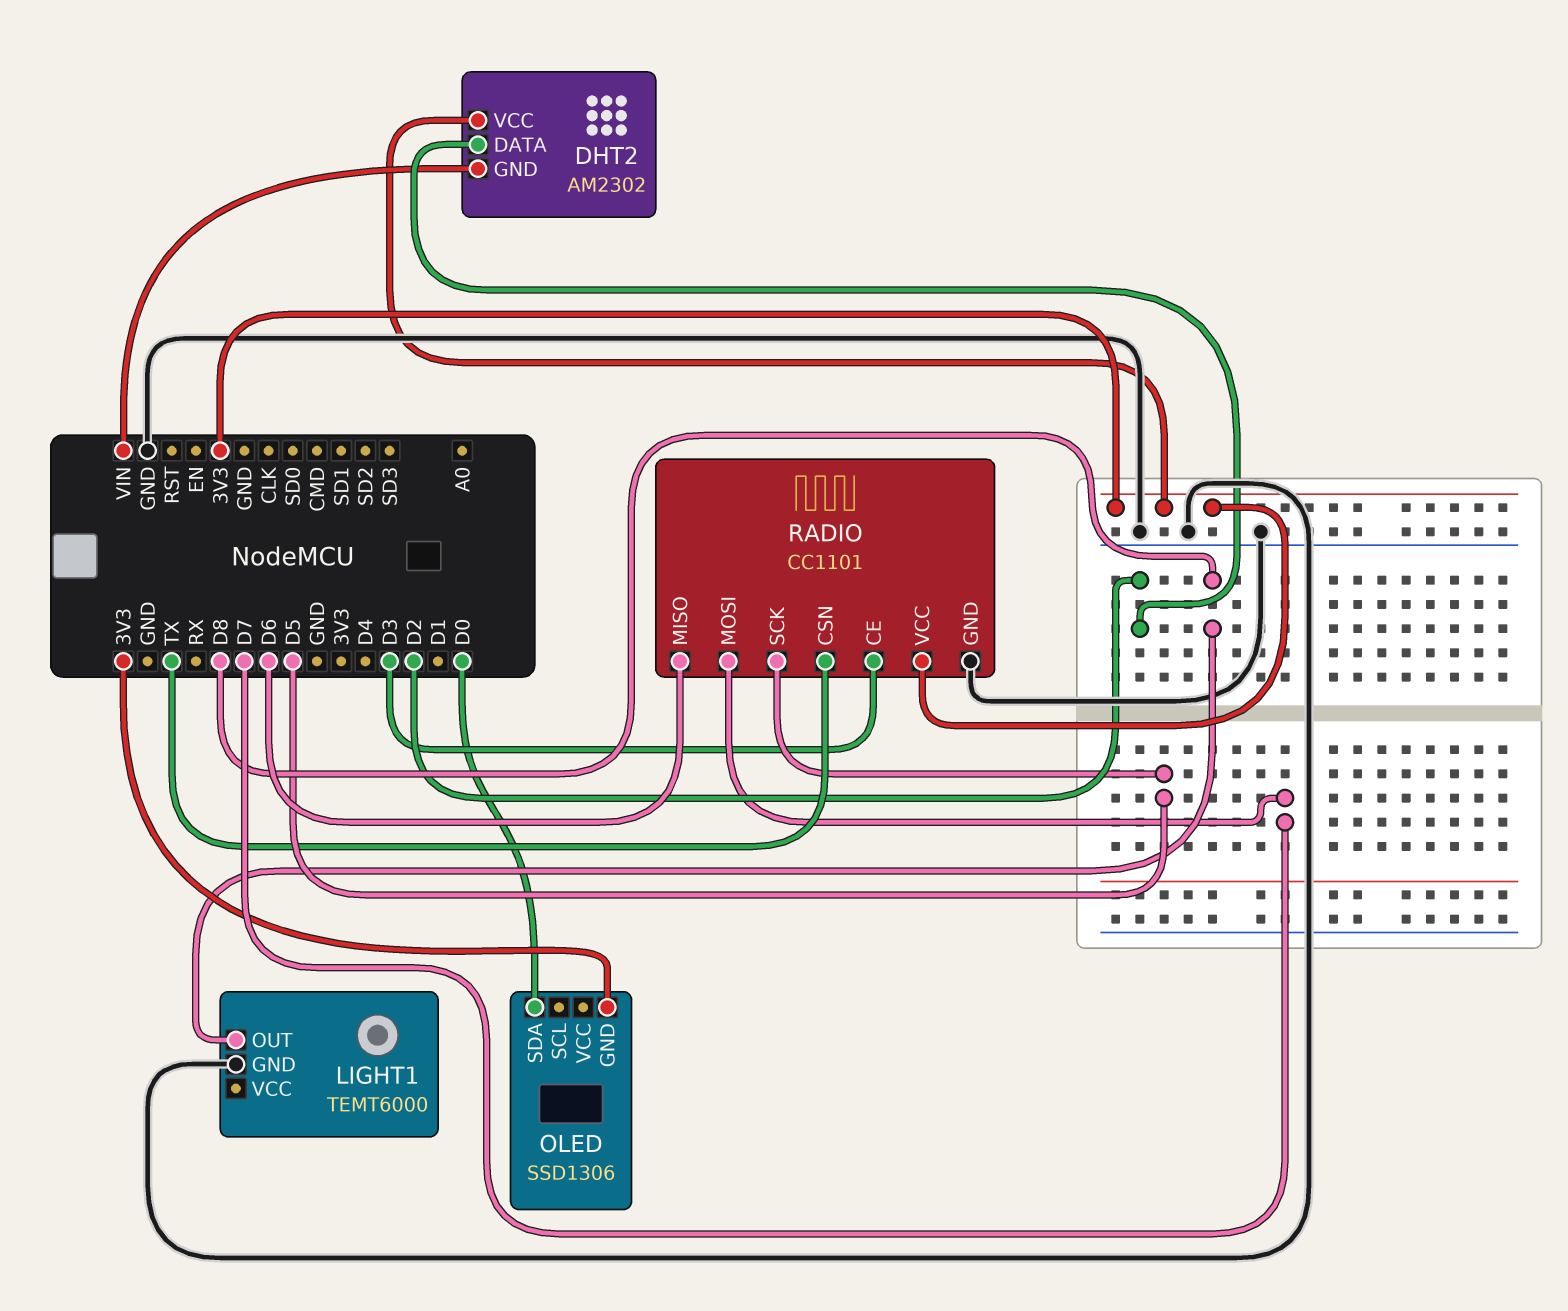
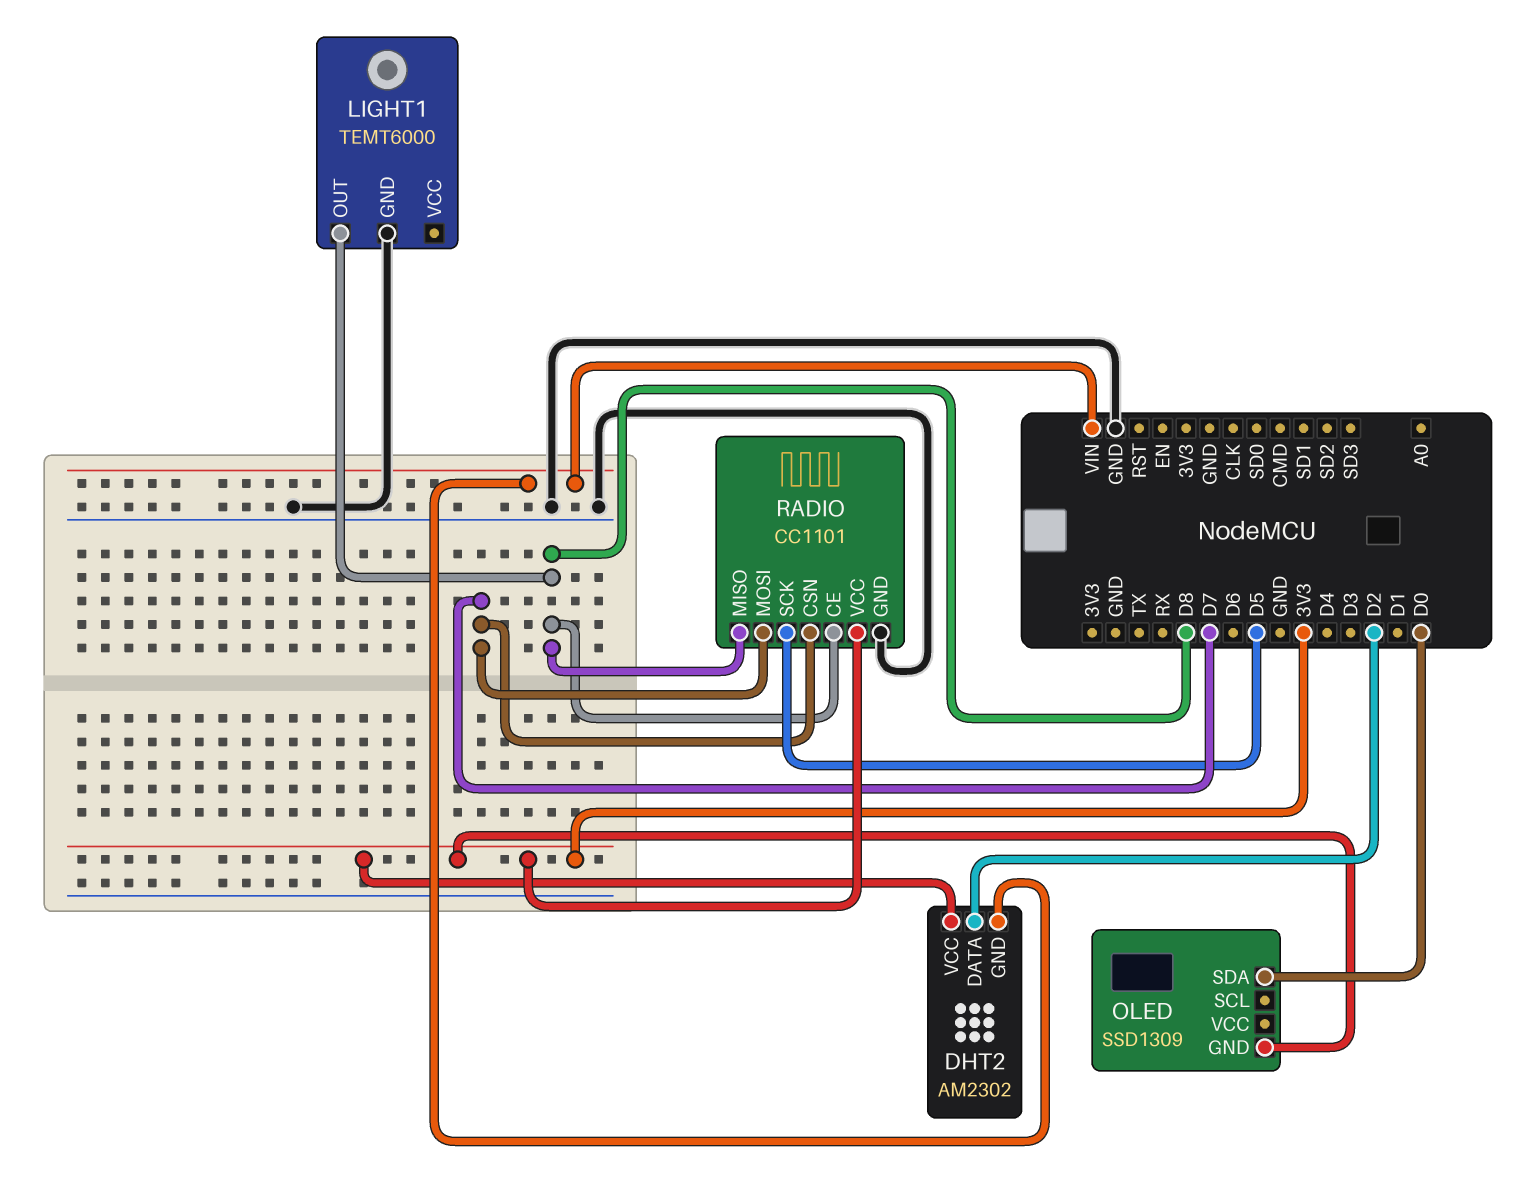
OLED: SSD1306 -> SSD1309
RADIO pin CE: D3 -> D8
RADIO pin CSN: TX -> D7
RADIO pin MISO: D6 -> D8

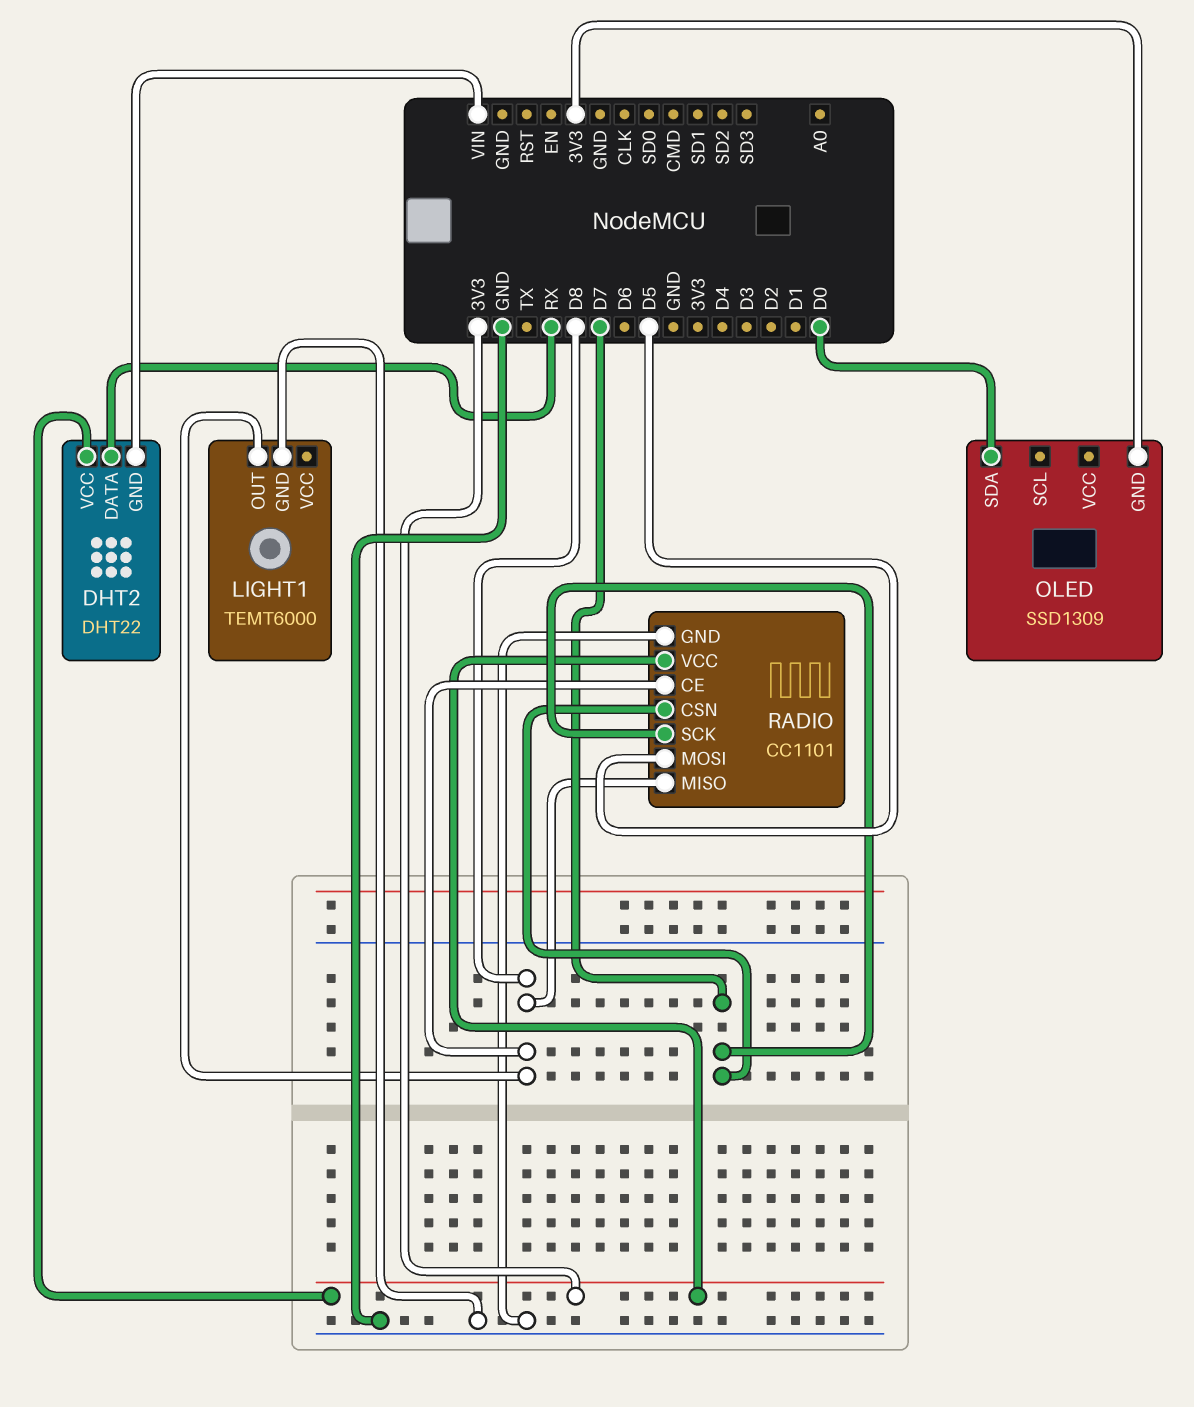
DHT2: AM2302 -> DHT22
DHT2 pin DATA: D2 -> RX
RADIO pin MOSI: D7 -> D5
RADIO pin SCK: D5 -> D7

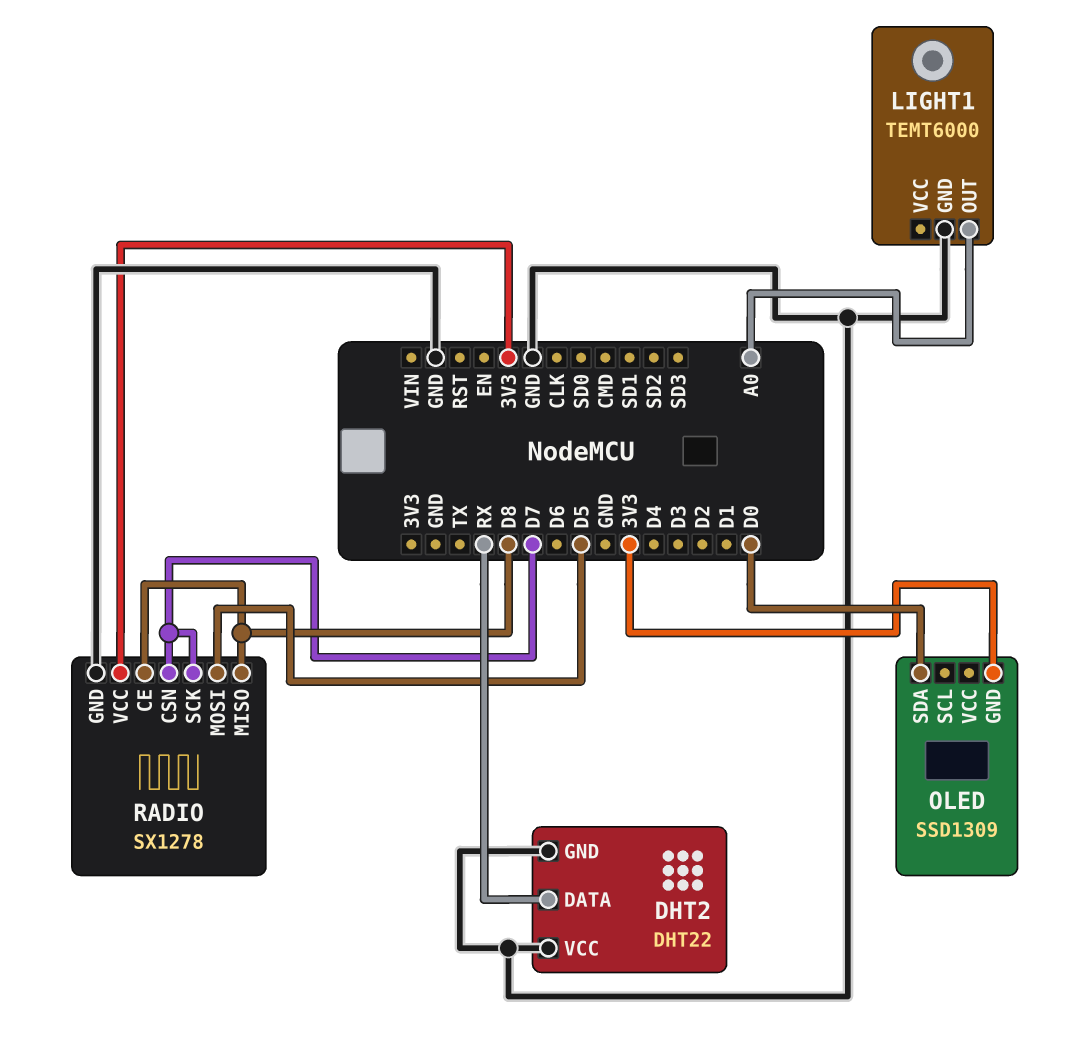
DHT2 pin GND: VIN -> GND
DHT2 pin VCC: 3V3 -> GND
LIGHT1 pin OUT: D8 -> A0
RADIO: CC1101 -> SX1278

